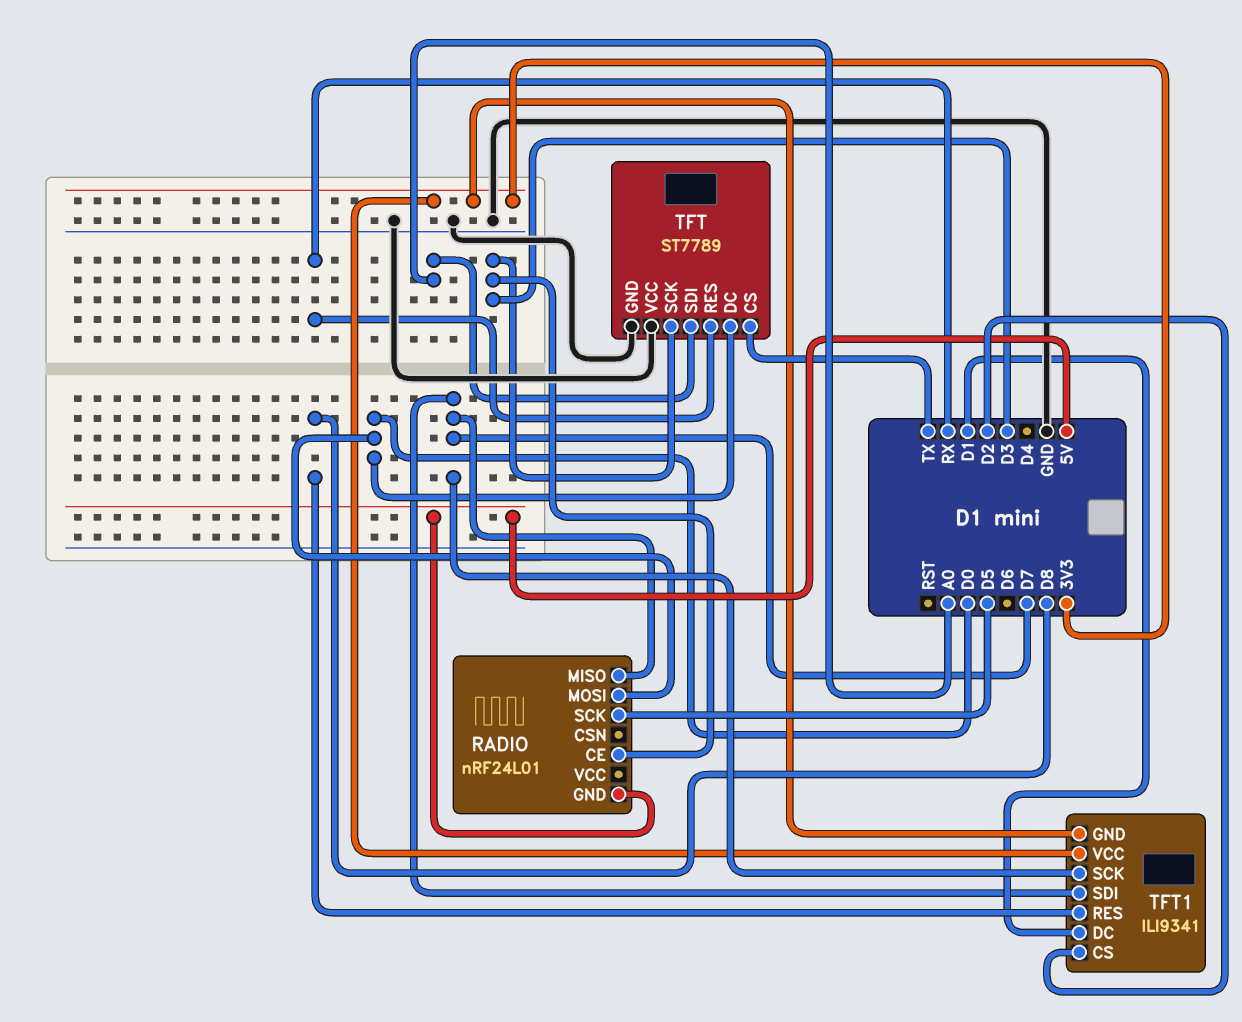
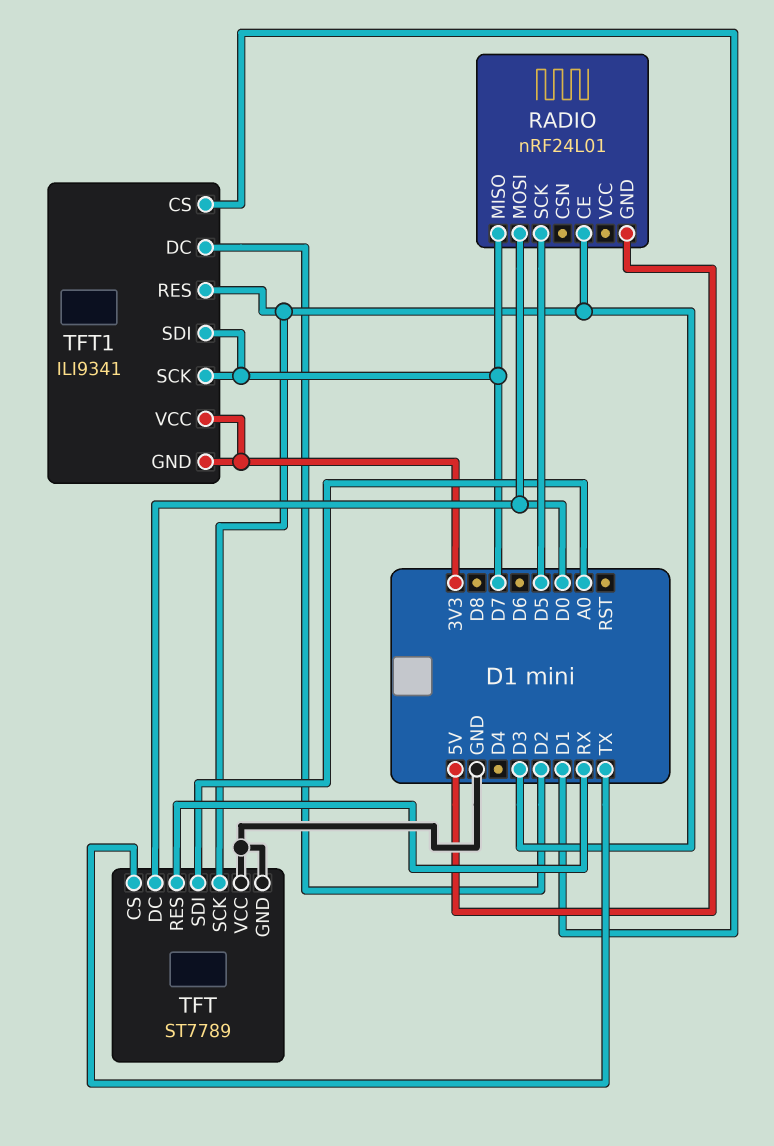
TFT1 pin CS: D2 -> D1
TFT1 pin DC: D1 -> D2
TFT1 pin RES: D8 -> D3

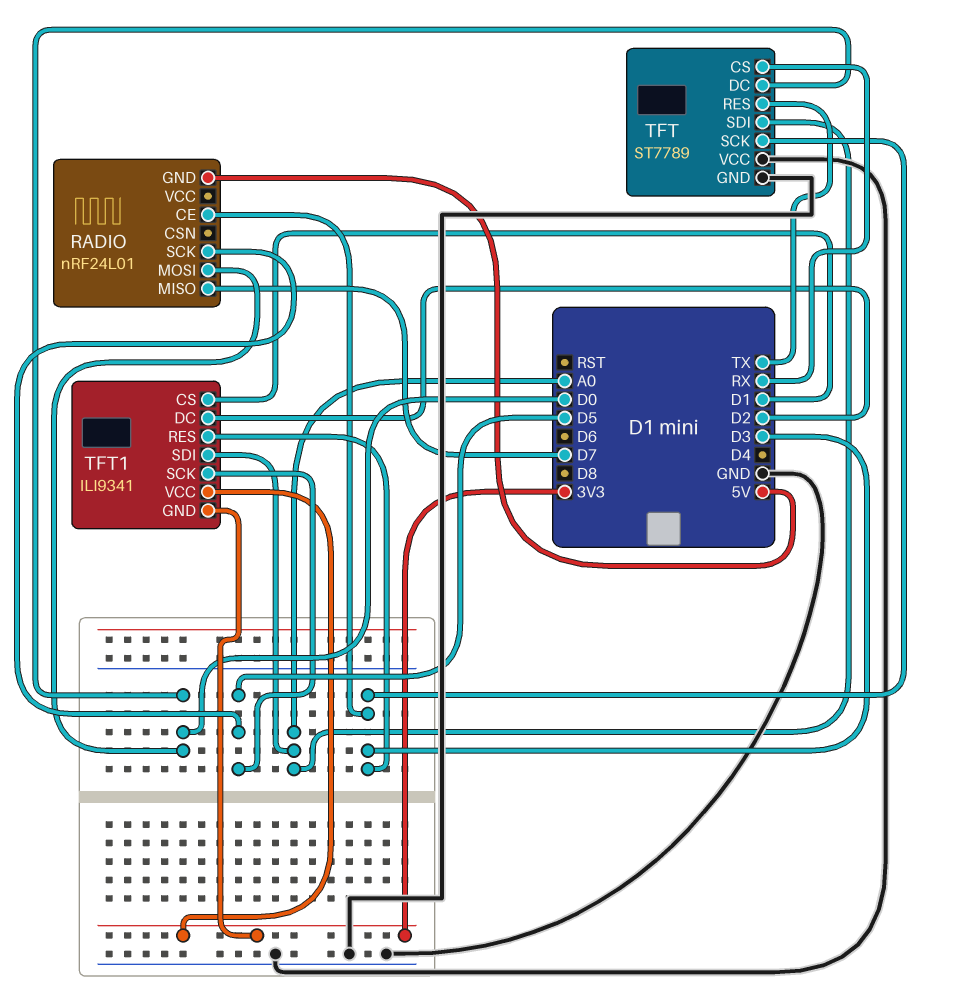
TFT pin CS: TX -> RX
TFT pin RES: RX -> TX
TFT1 pin SCK: D7 -> D5
TFT1 pin SDI: D7 -> A0

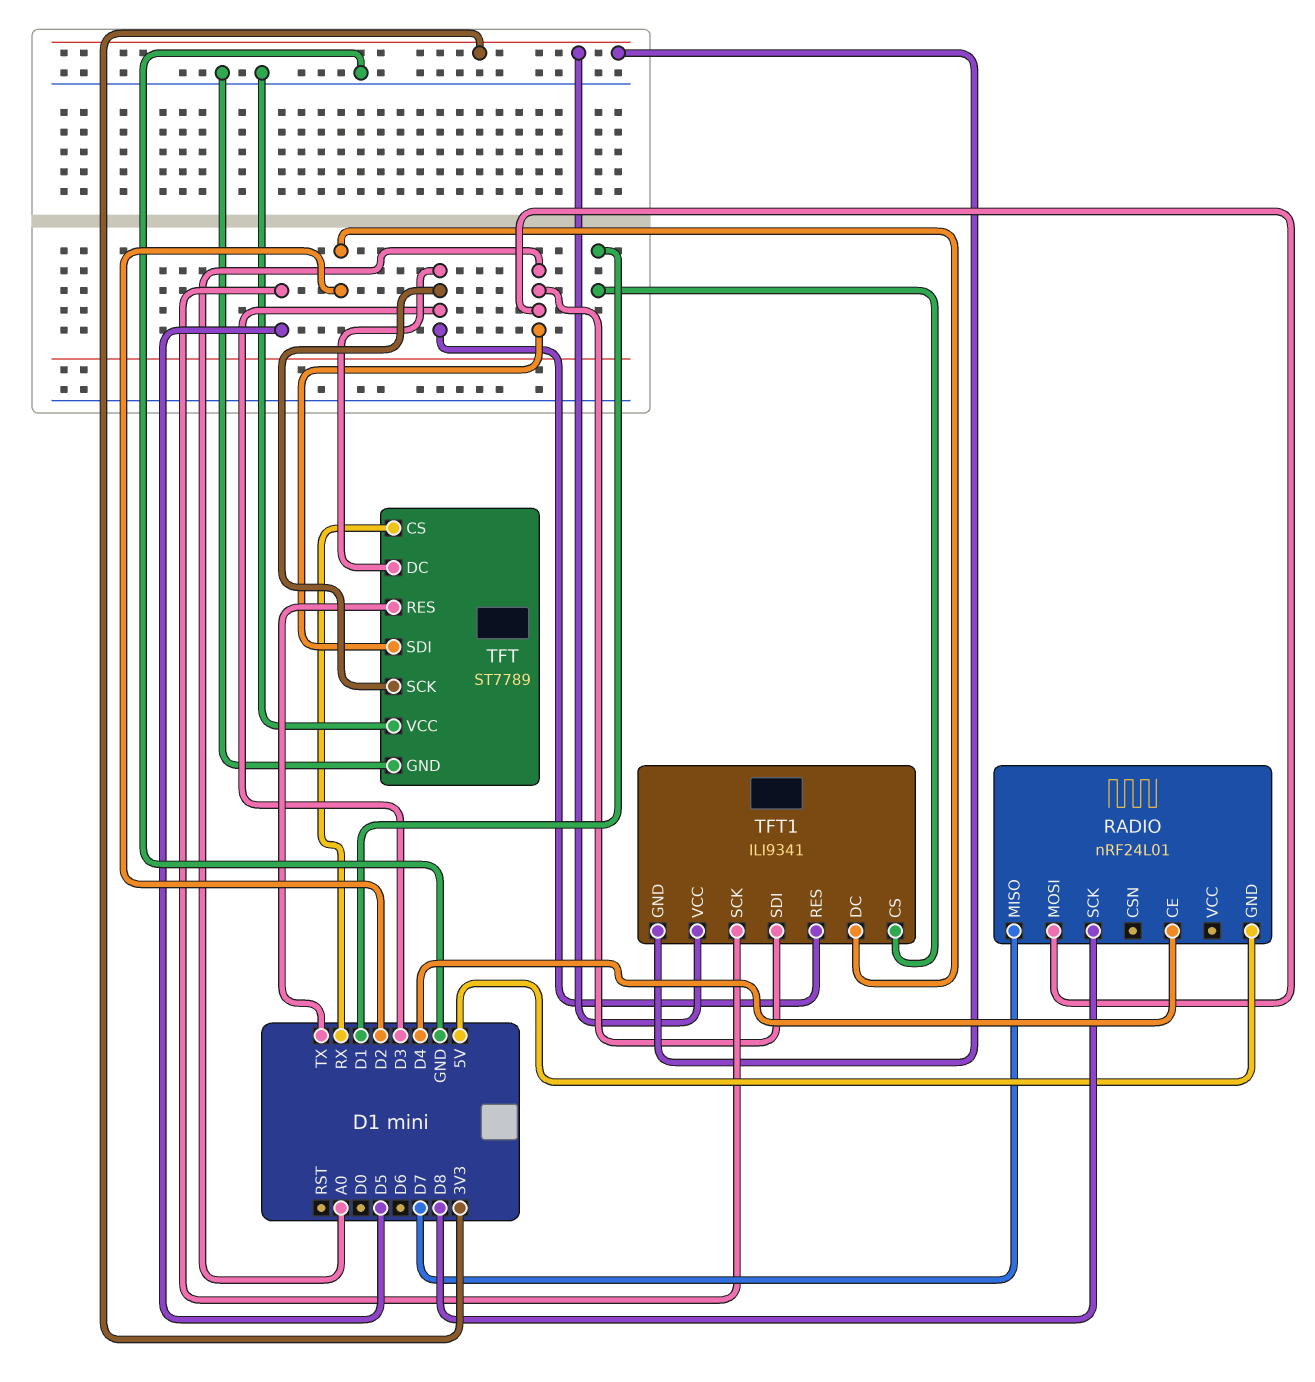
RADIO pin CE: D3 -> D4
RADIO pin MOSI: D0 -> A0
RADIO pin SCK: D5 -> D8
TFT pin DC: D0 -> D3

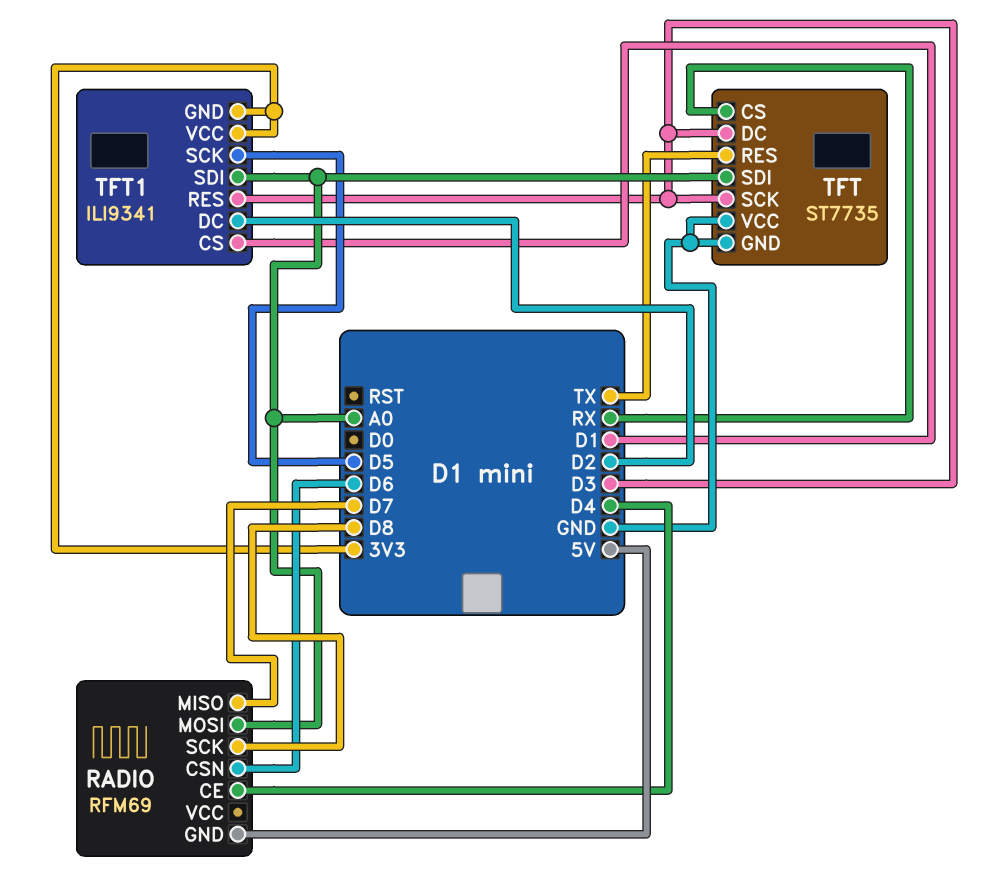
RADIO: nRF24L01 -> RFM69
RADIO pin CSN: none -> D6
TFT: ST7789 -> ST7735

